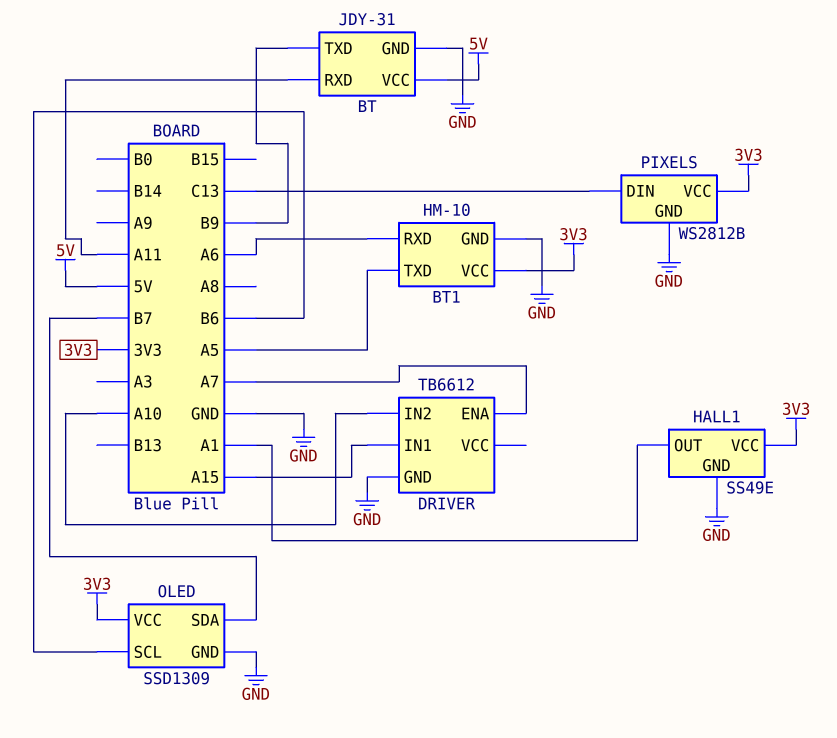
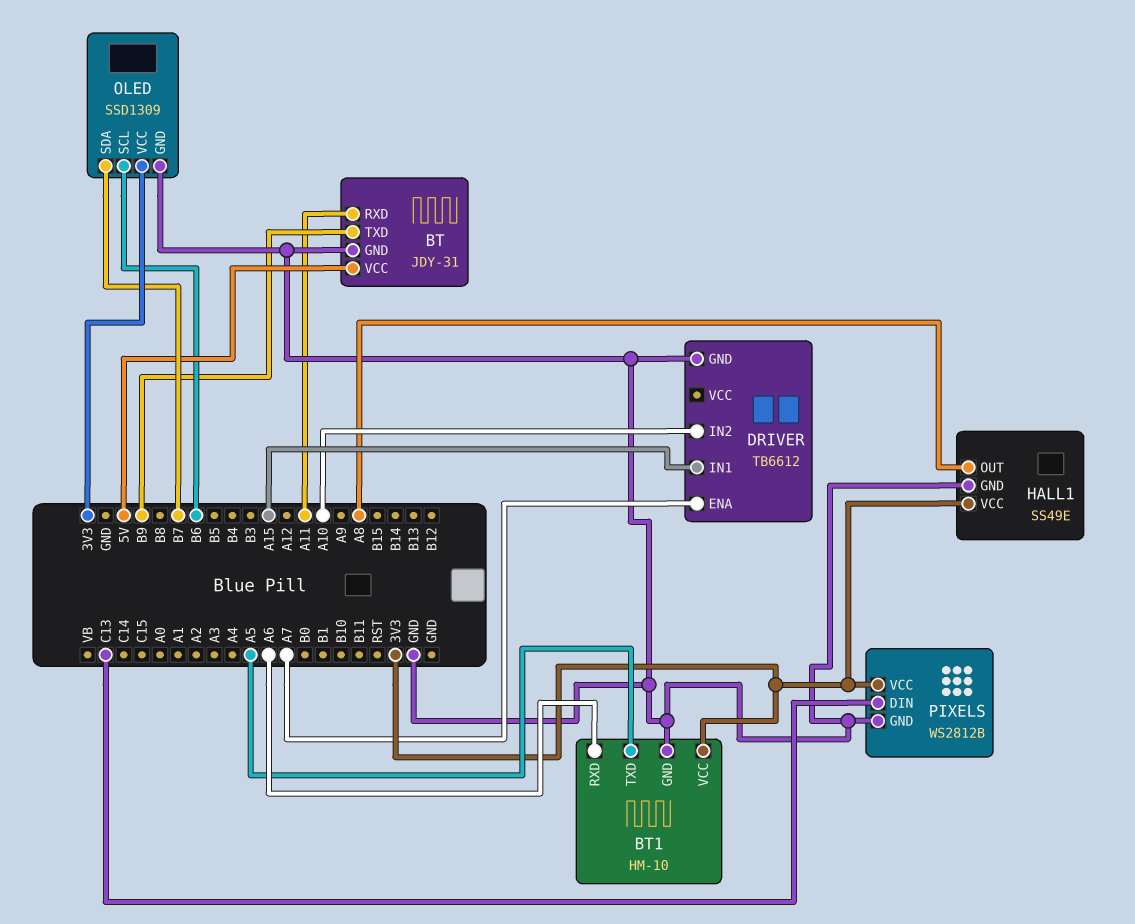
HALL1 pin OUT: A1 -> A8

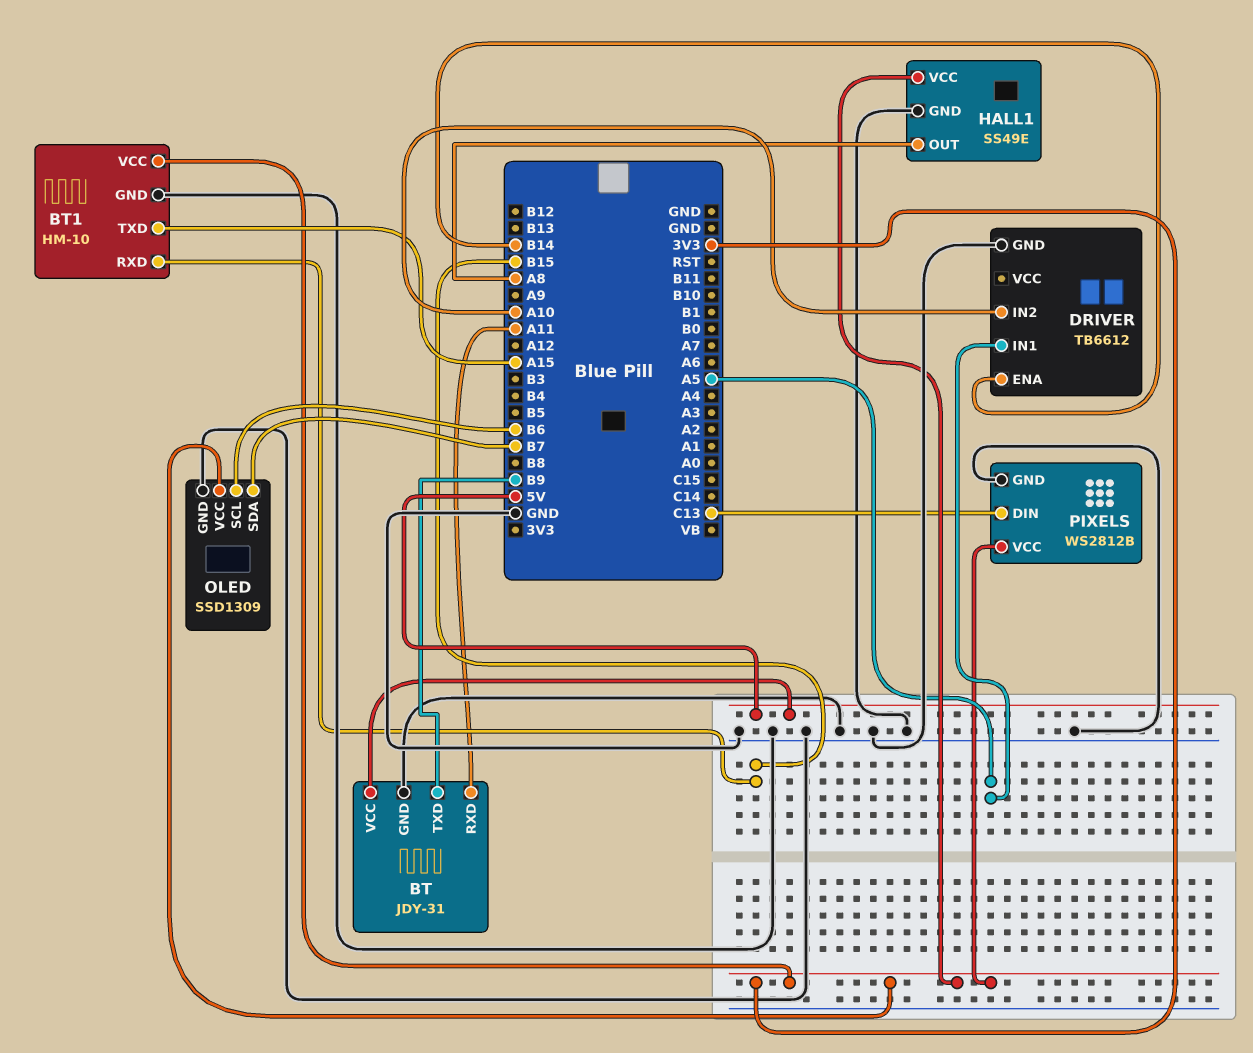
BT1 pin RXD: A6 -> B15
BT1 pin TXD: A5 -> A15
DRIVER pin ENA: A7 -> B14
DRIVER pin IN1: A15 -> A5

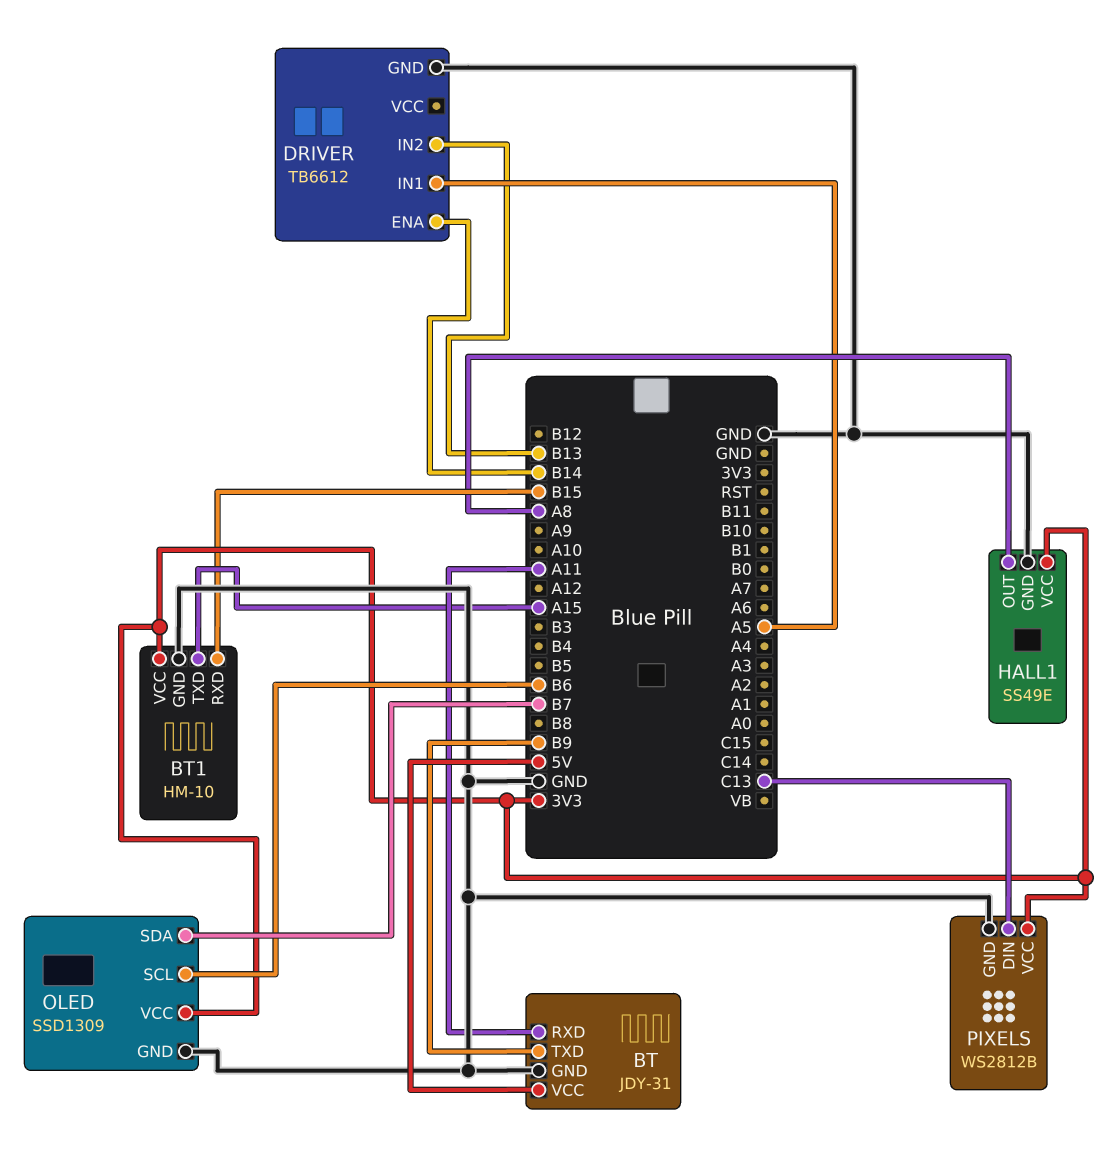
DRIVER pin IN2: A10 -> B13

